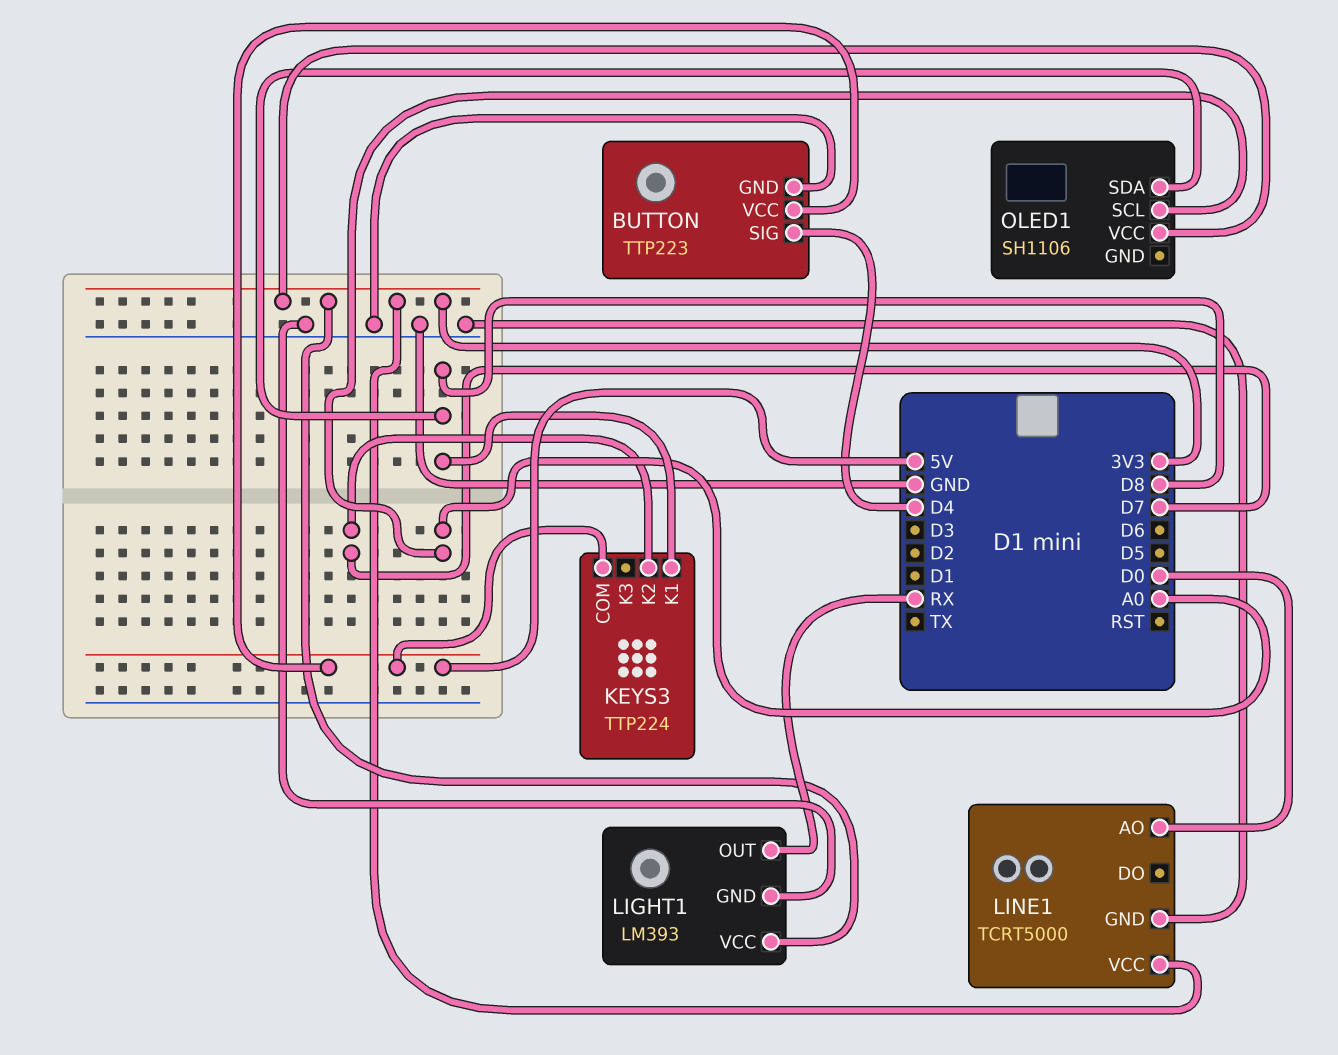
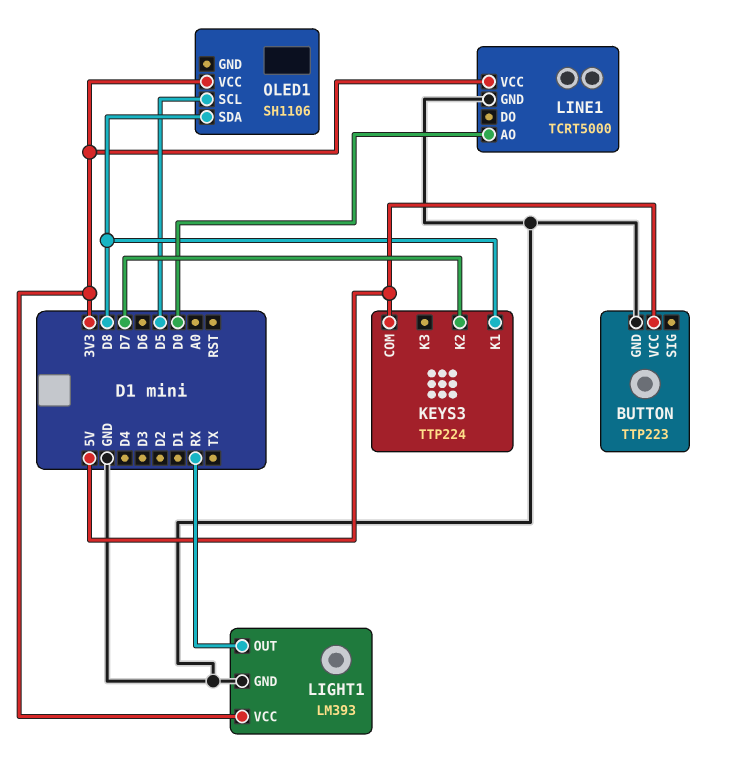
BUTTON pin SIG: D4 -> none
OLED1 pin SCL: A0 -> D5

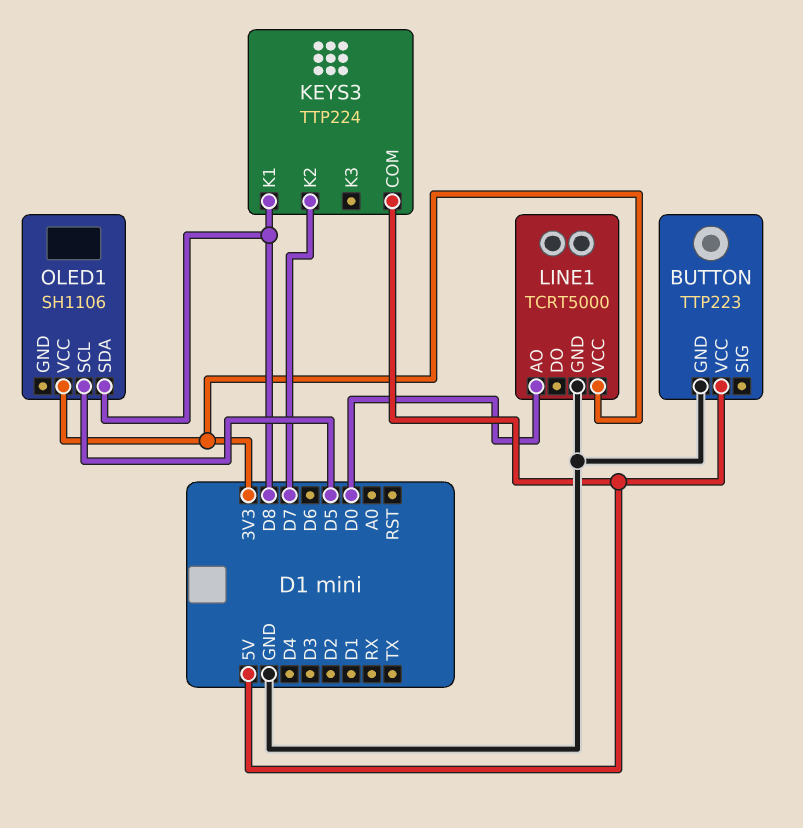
LIGHT1: LM393 -> none
LIGHT1 pin GND: GND -> none
LIGHT1 pin OUT: RX -> none
LIGHT1 pin VCC: 3V3 -> none

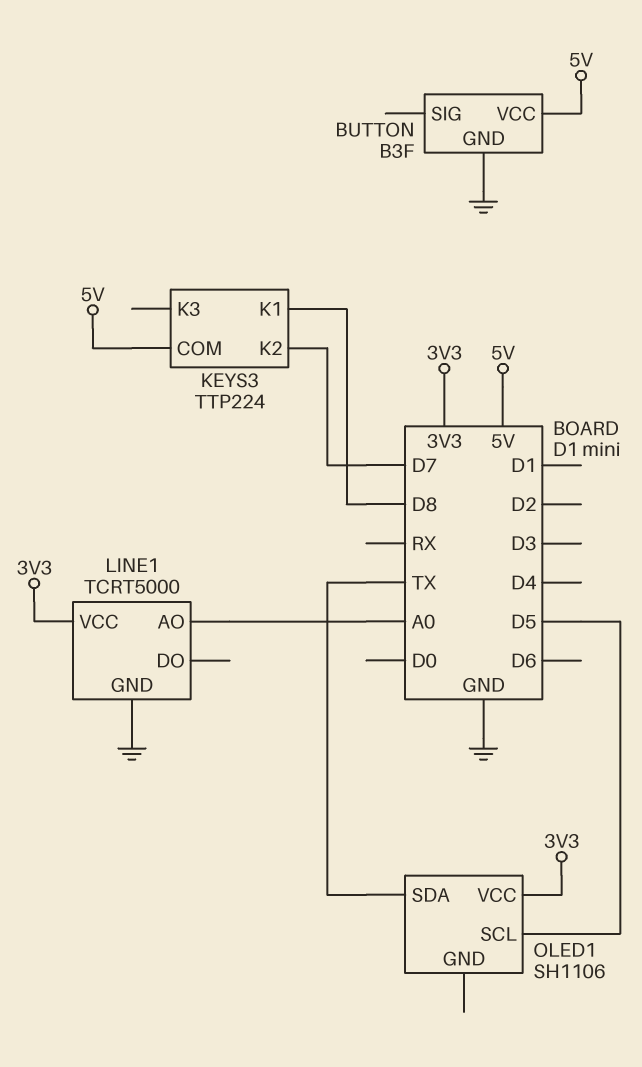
BUTTON: TTP223 -> B3F
LINE1 pin AO: D0 -> A0
OLED1 pin SDA: D8 -> TX

